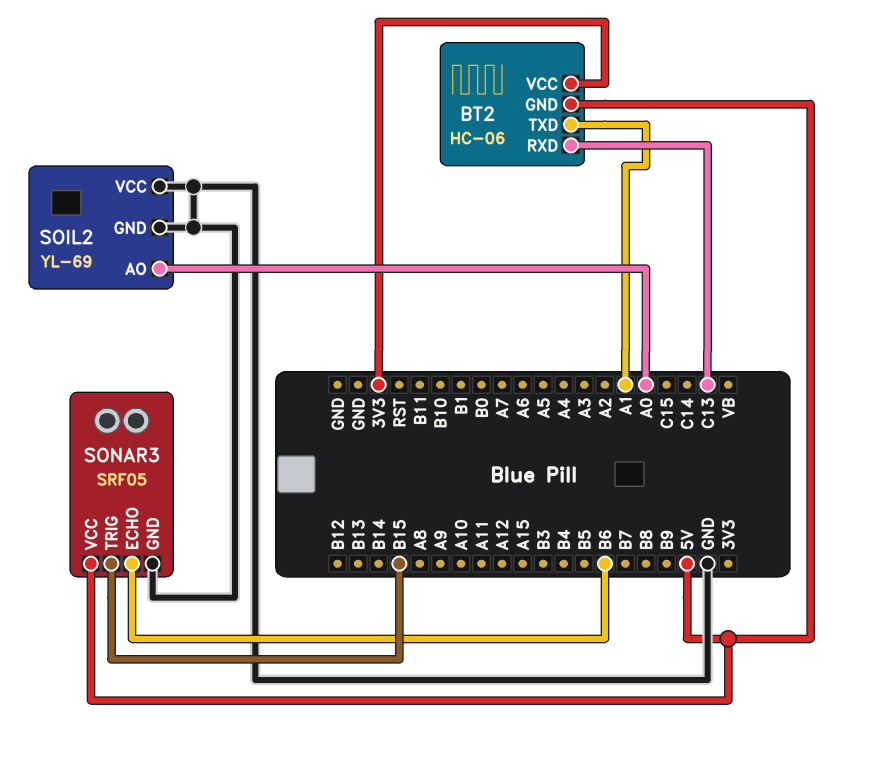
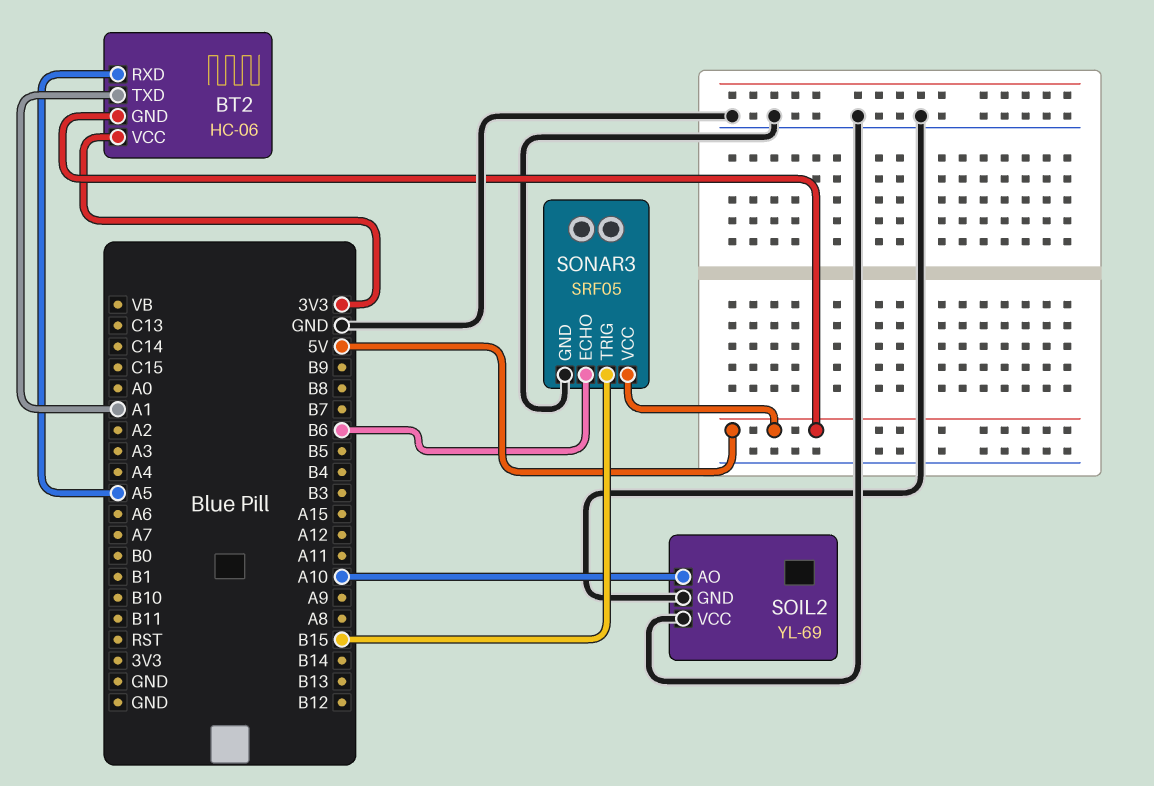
BT2 pin RXD: C13 -> A5
SOIL2 pin AO: A0 -> A10

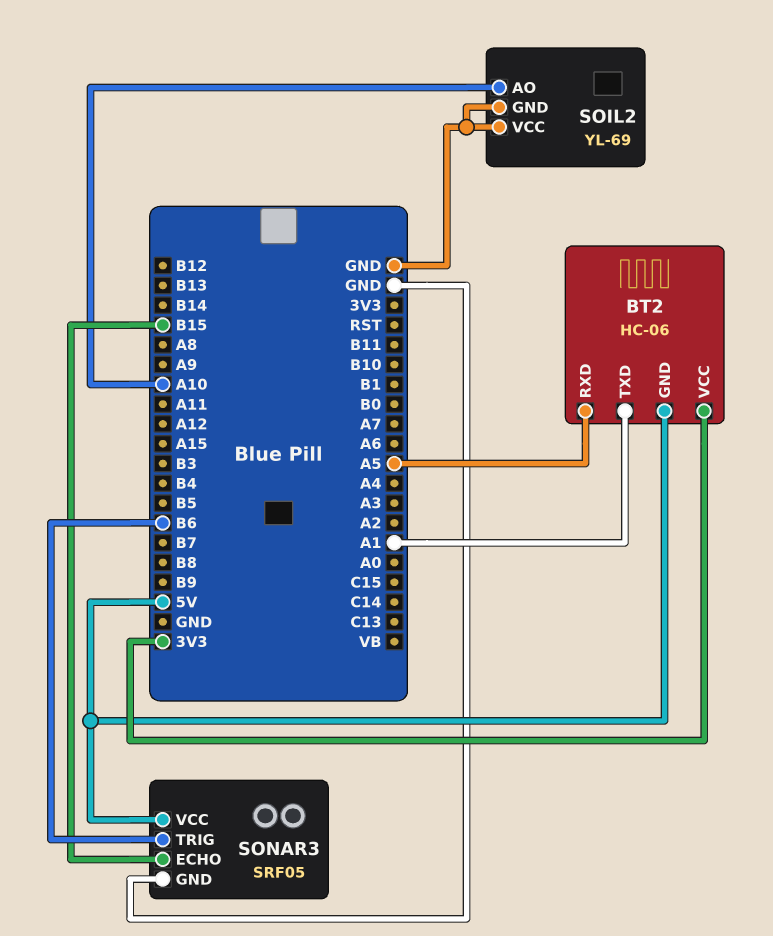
SONAR3 pin ECHO: B6 -> B15
SONAR3 pin TRIG: B15 -> B6

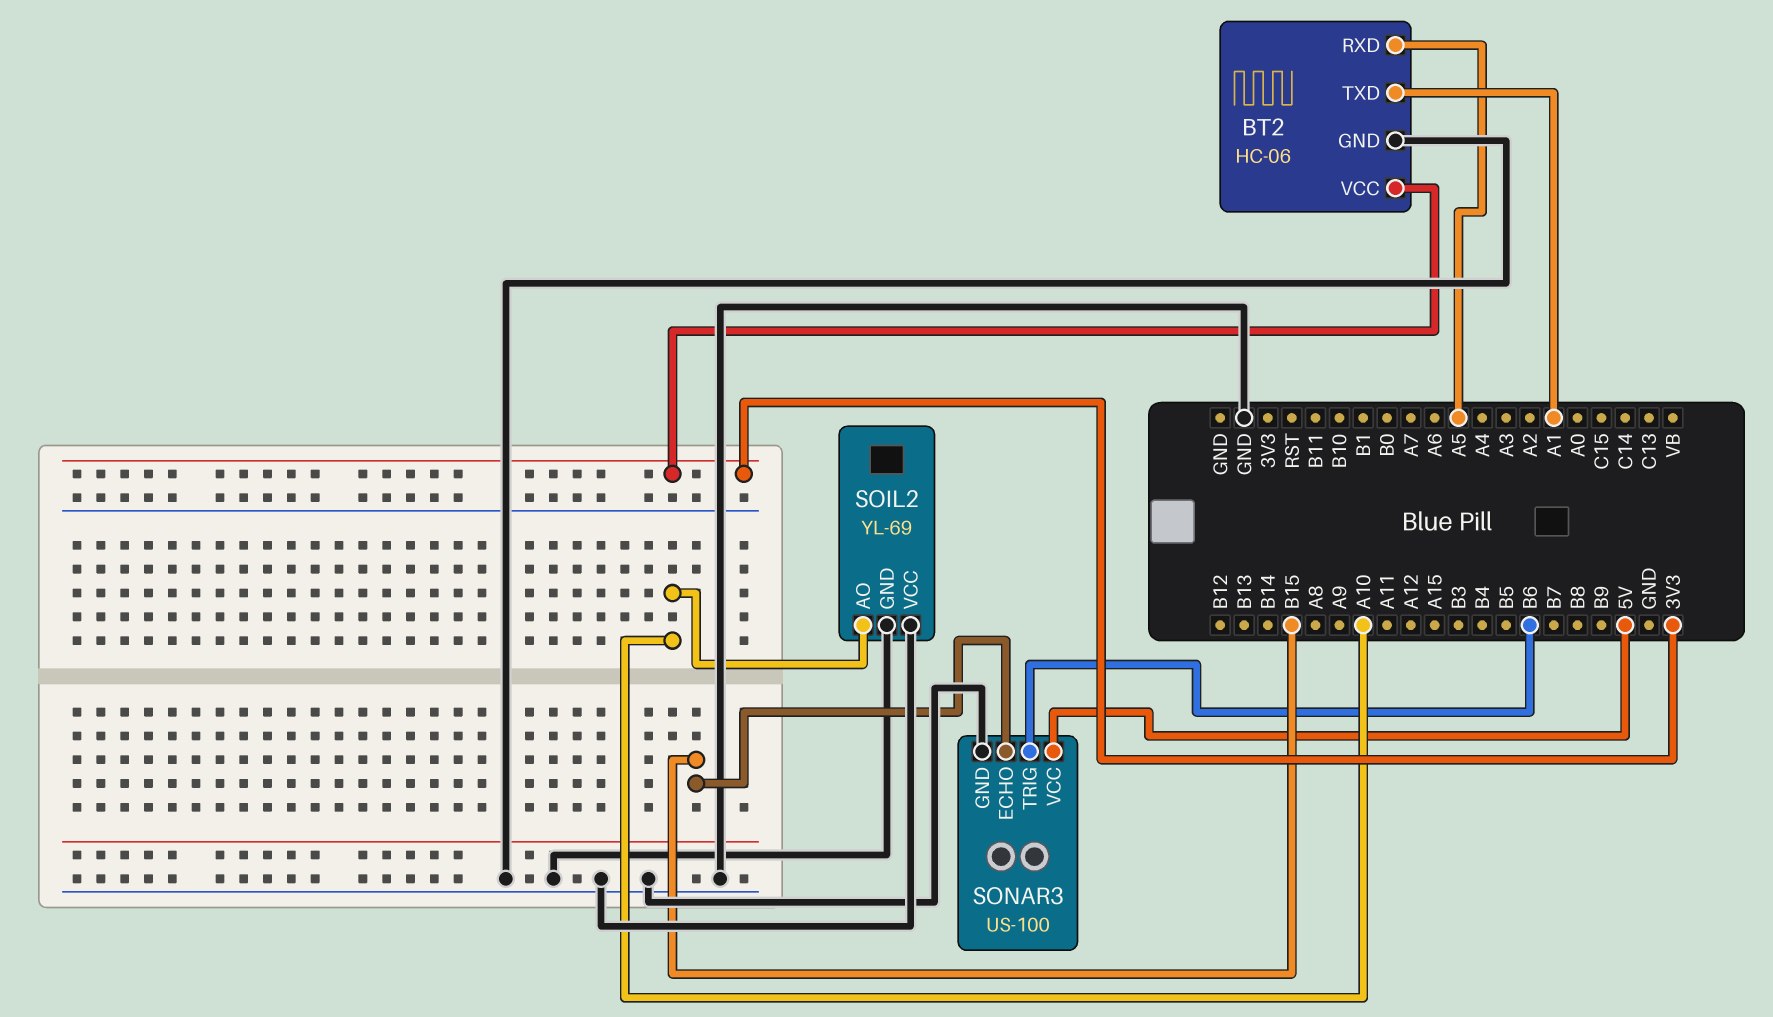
BT2 pin GND: 5V -> GND
SONAR3: SRF05 -> US-100

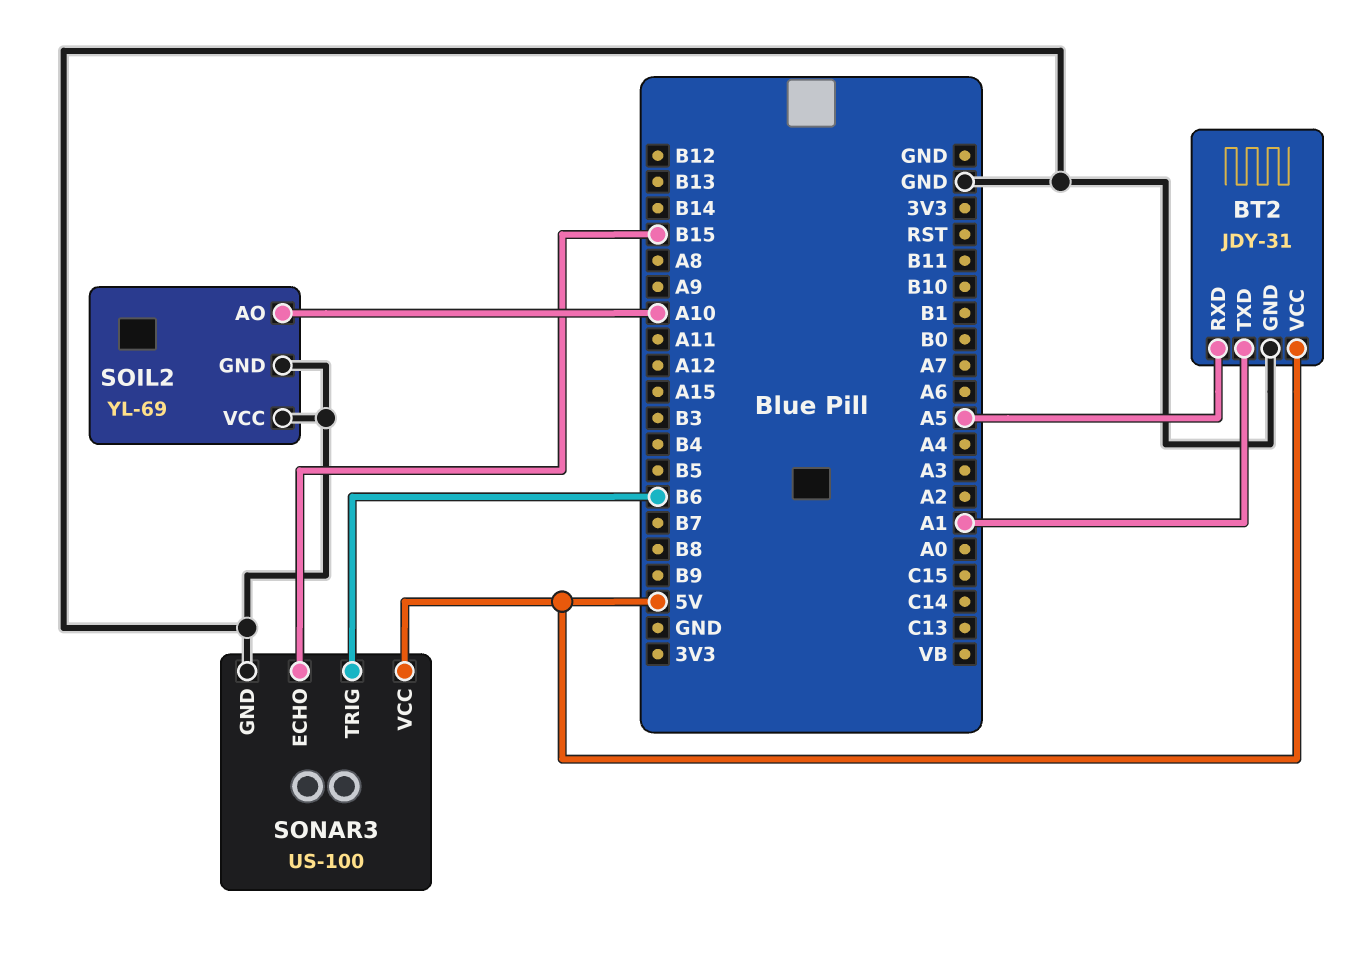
BT2: HC-06 -> JDY-31
BT2 pin VCC: 3V3 -> 5V

